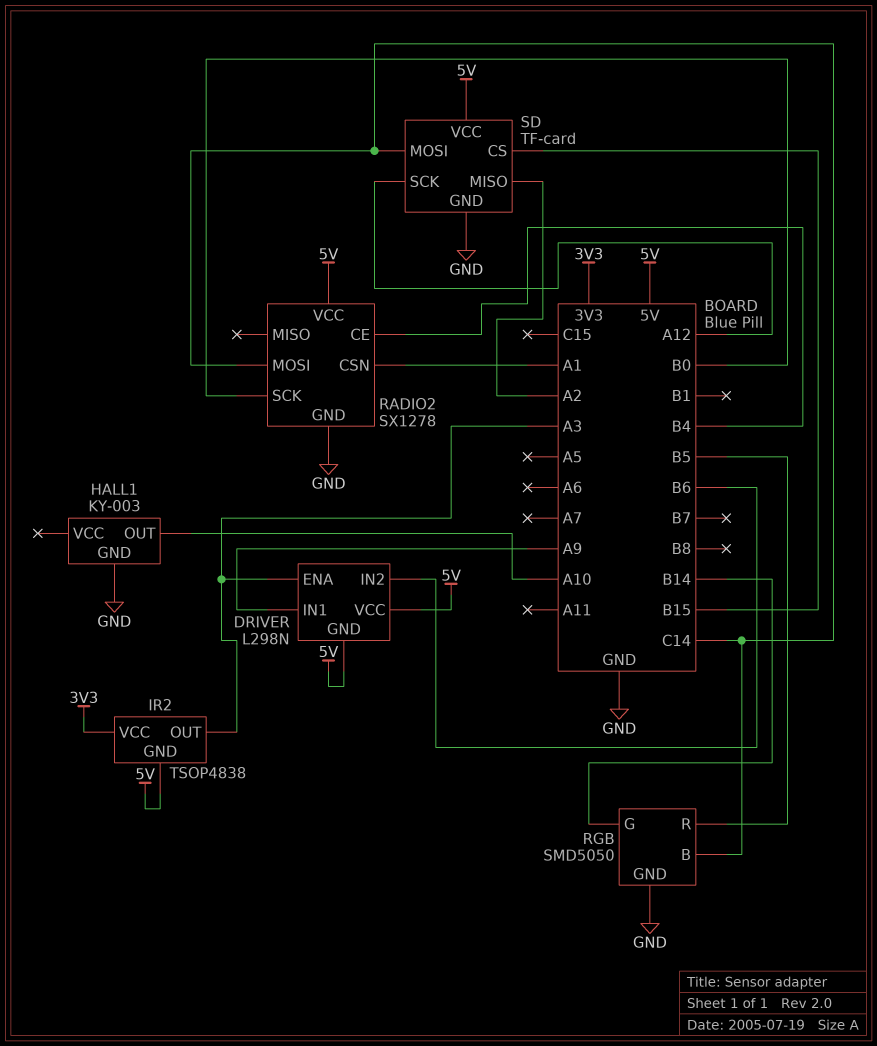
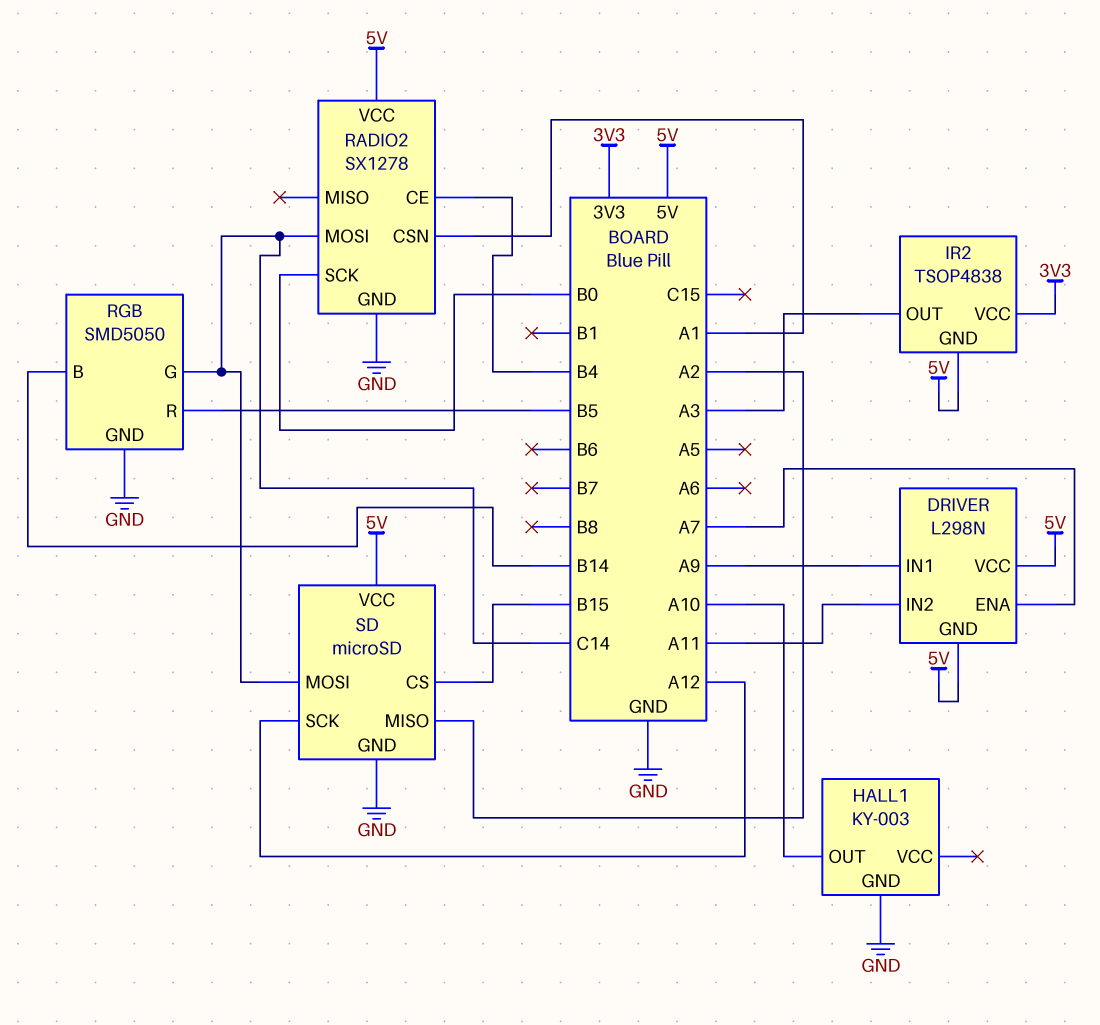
DRIVER pin ENA: A3 -> A7
DRIVER pin IN2: B6 -> A11
RGB pin B: C14 -> B14
RGB pin G: B14 -> C14
SD: TF-card -> microSD

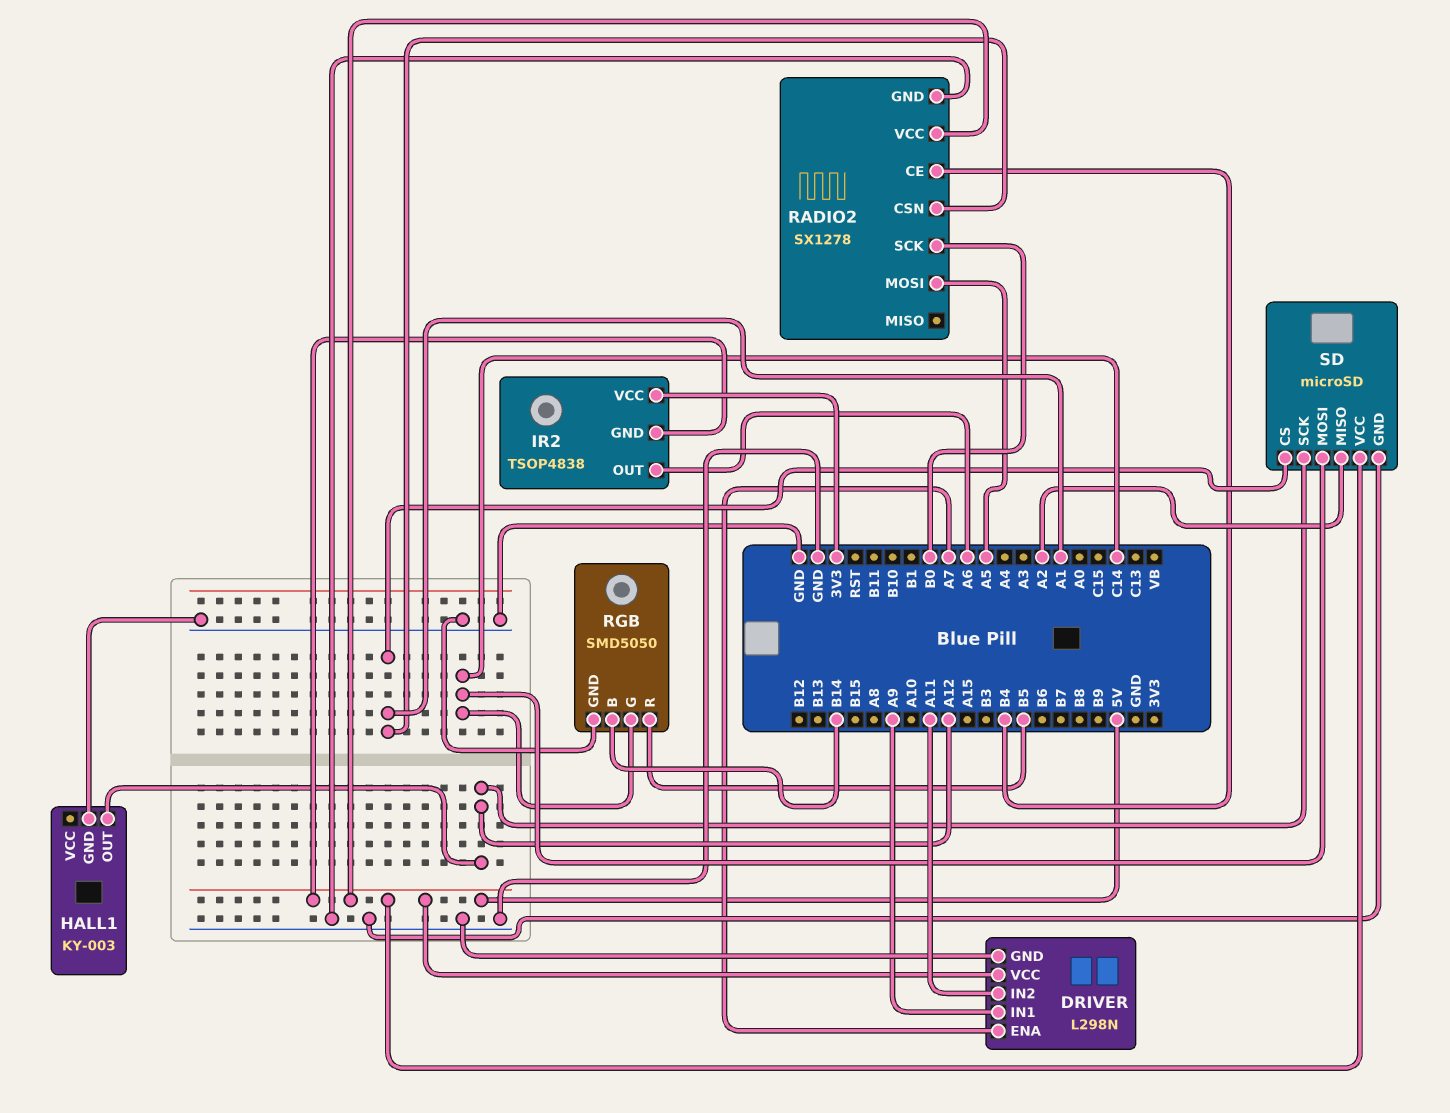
DRIVER pin GND: 5V -> GND
HALL1 pin OUT: A10 -> A12
IR2 pin OUT: A3 -> A6
RADIO2 pin MOSI: C14 -> A5
SD pin CS: B15 -> A1

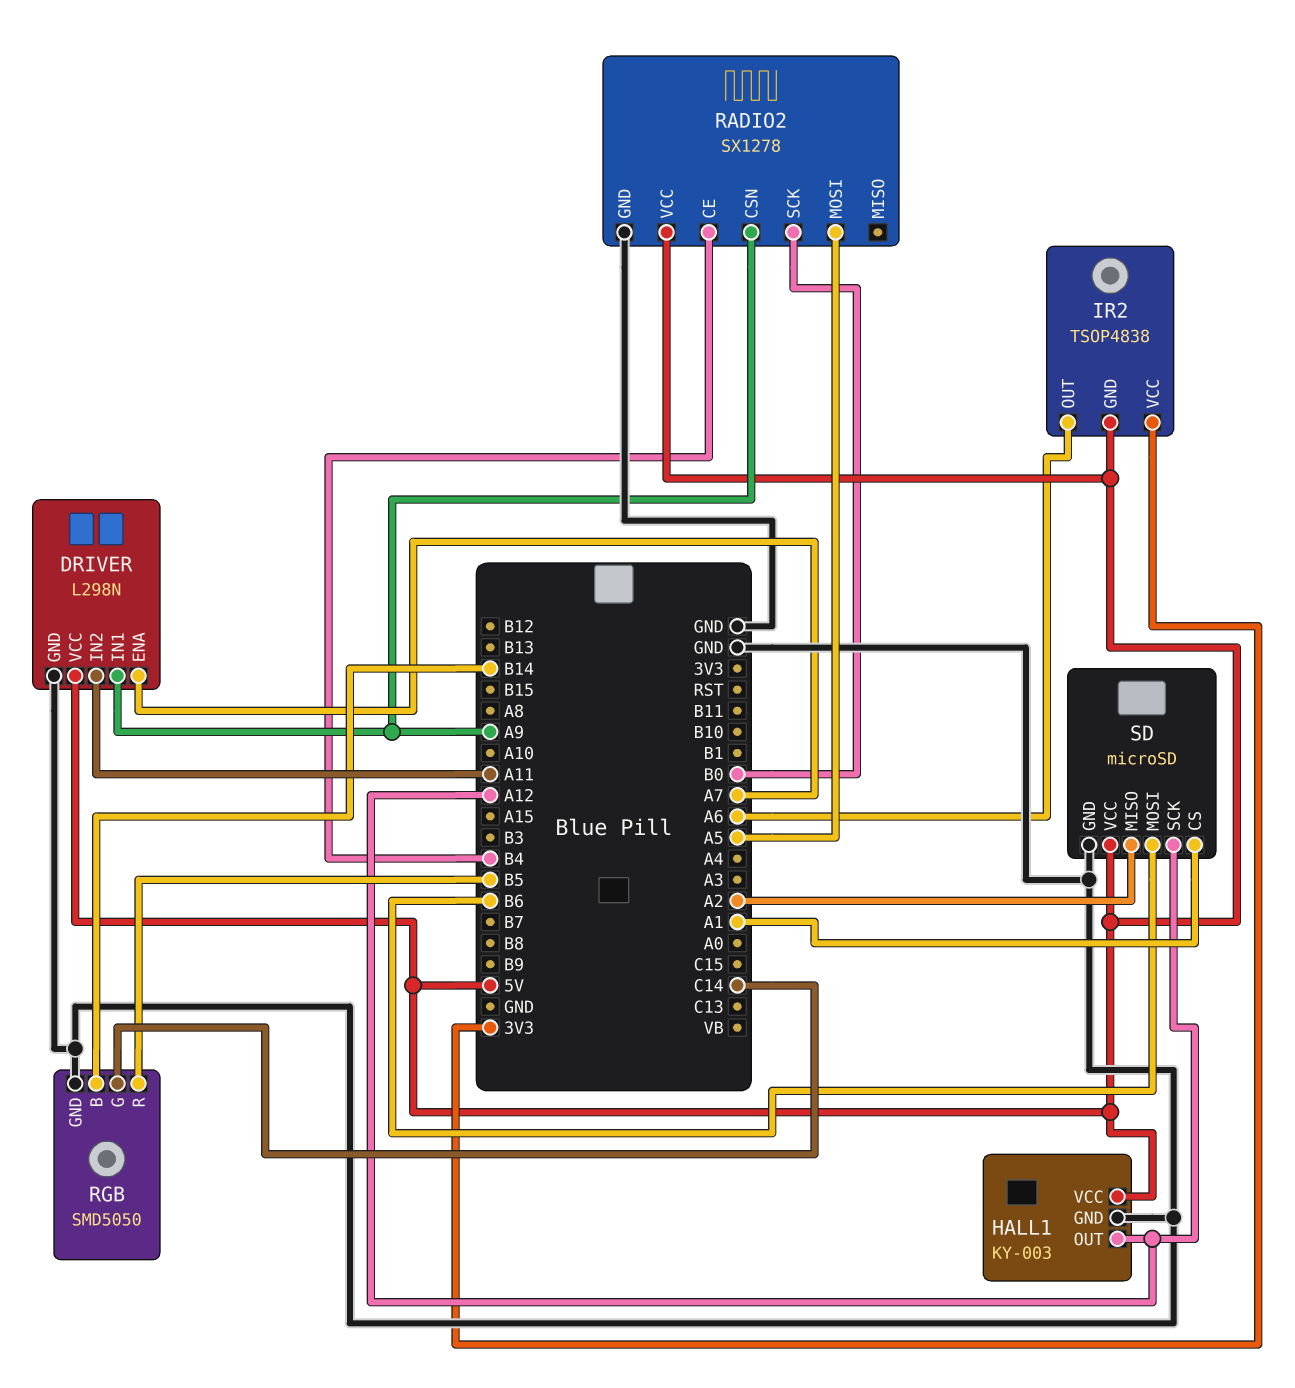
HALL1 pin VCC: none -> 5V
RADIO2 pin CSN: A1 -> A9
SD pin MOSI: C14 -> B6

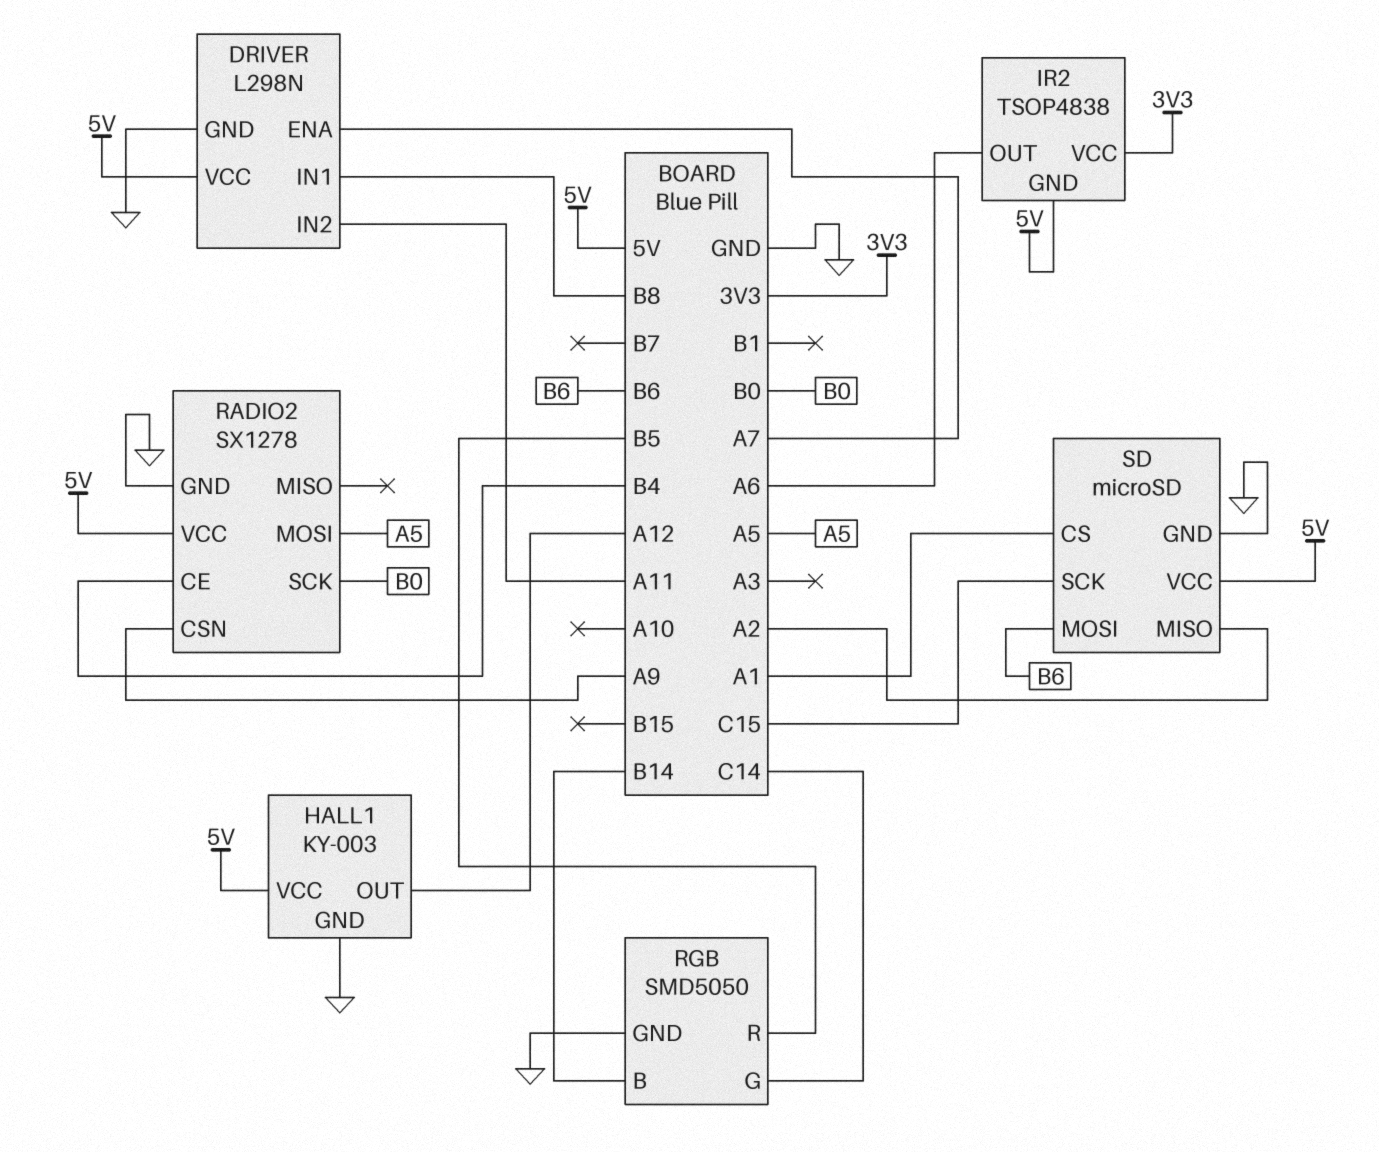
DRIVER pin IN1: A9 -> B8
SD pin SCK: A12 -> C15

